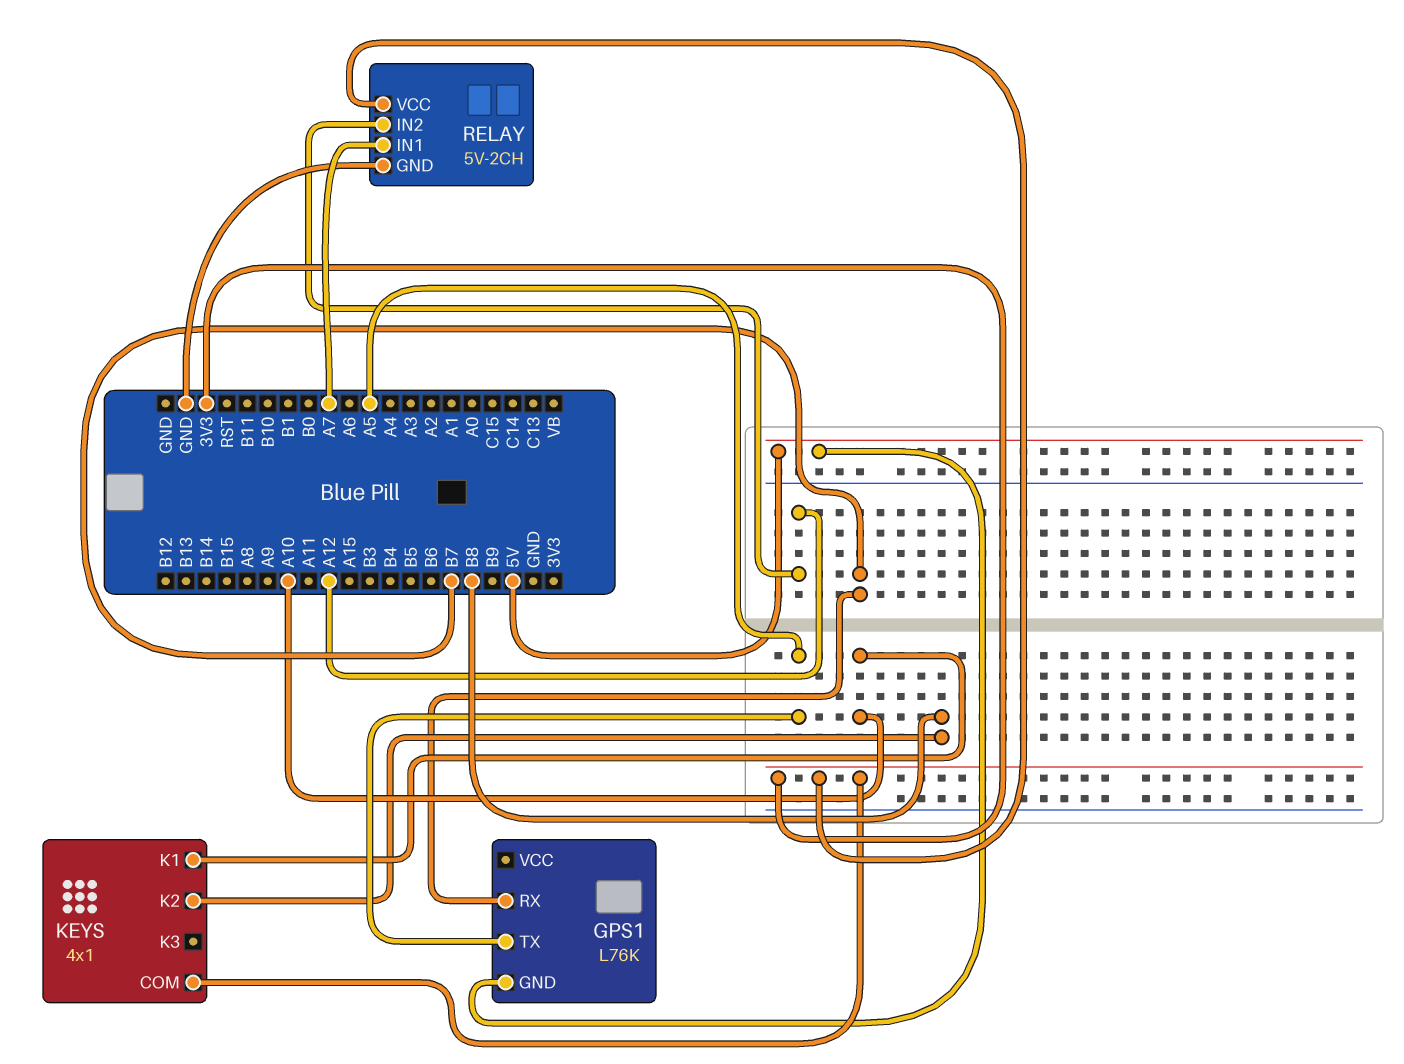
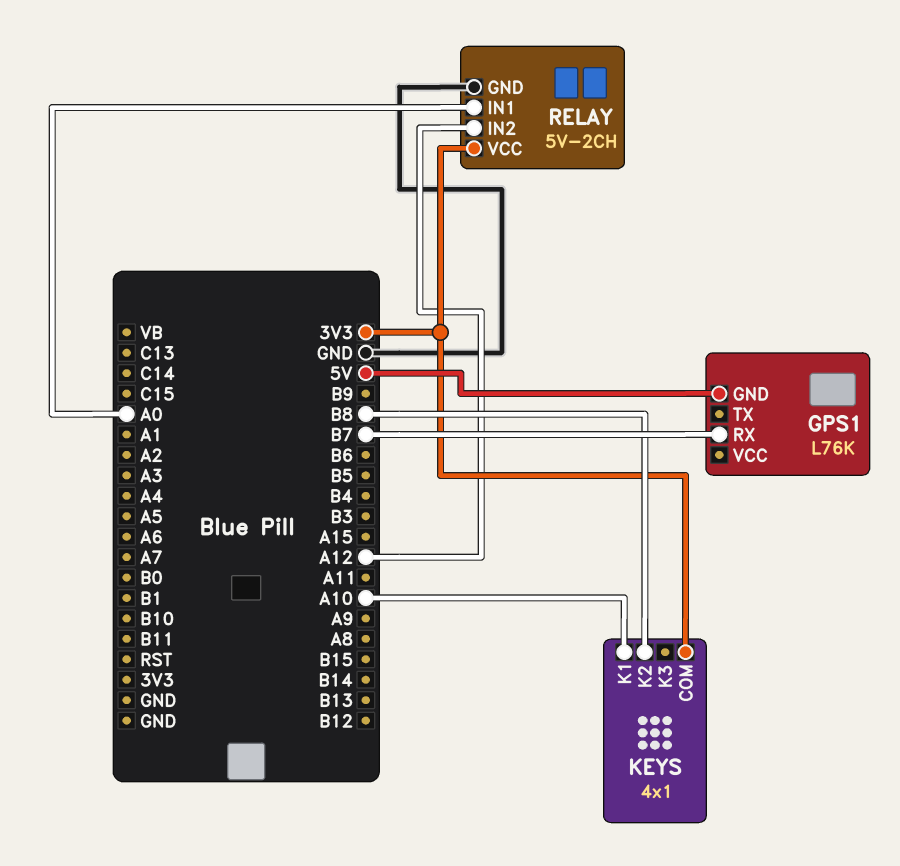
GPS1 pin TX: A5 -> none
RELAY pin IN1: A7 -> A0

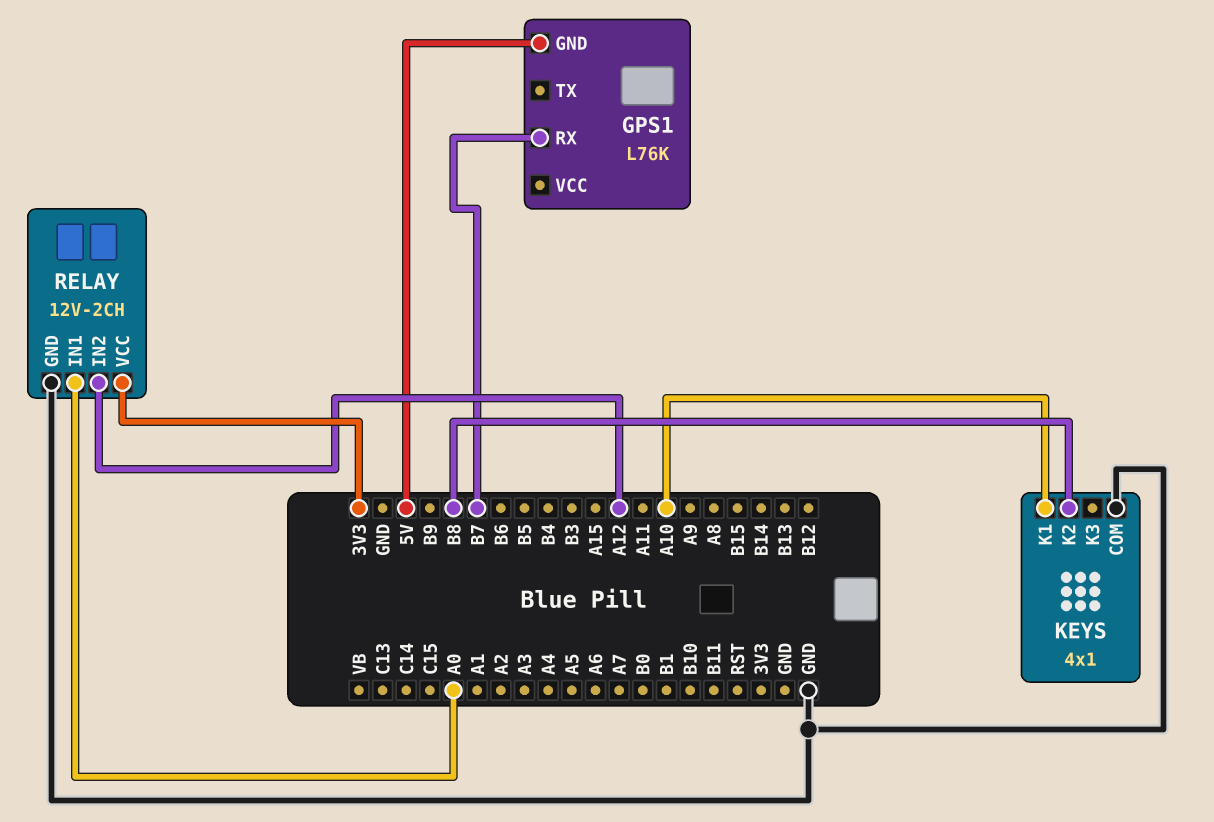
KEYS pin COM: 3V3 -> GND
RELAY: 5V-2CH -> 12V-2CH

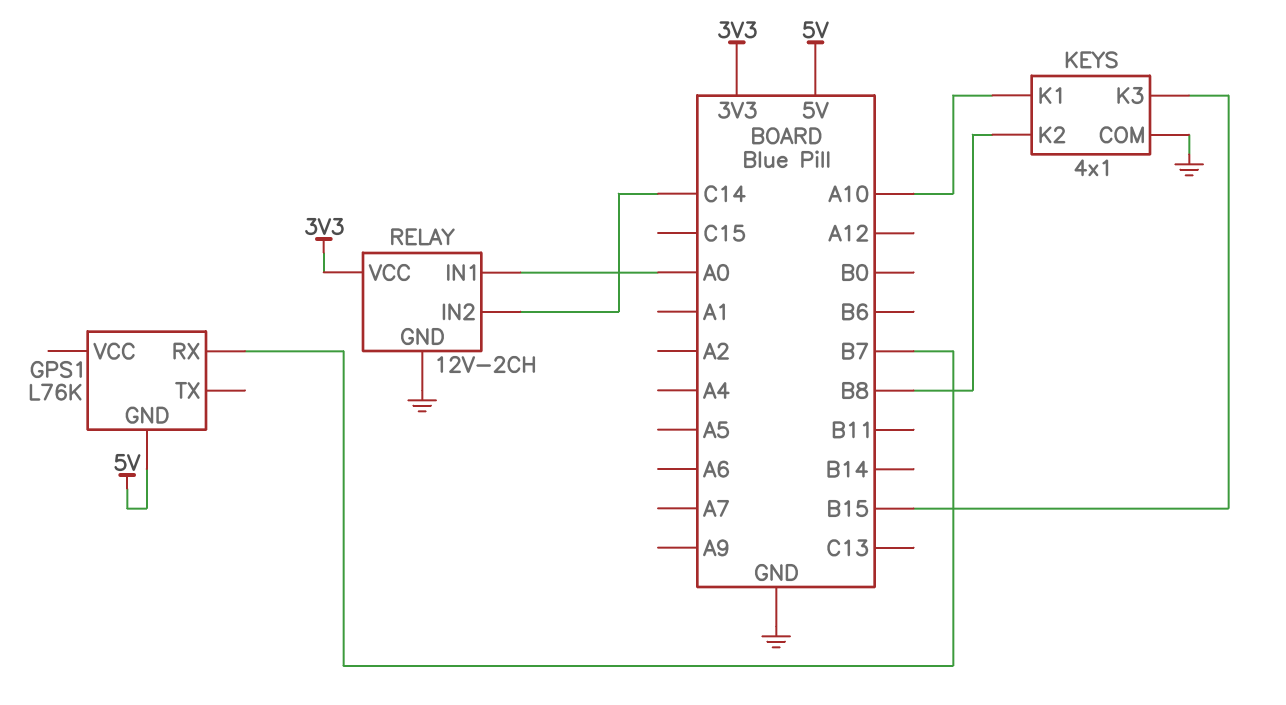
KEYS pin K3: none -> B15
RELAY pin IN2: A12 -> C14

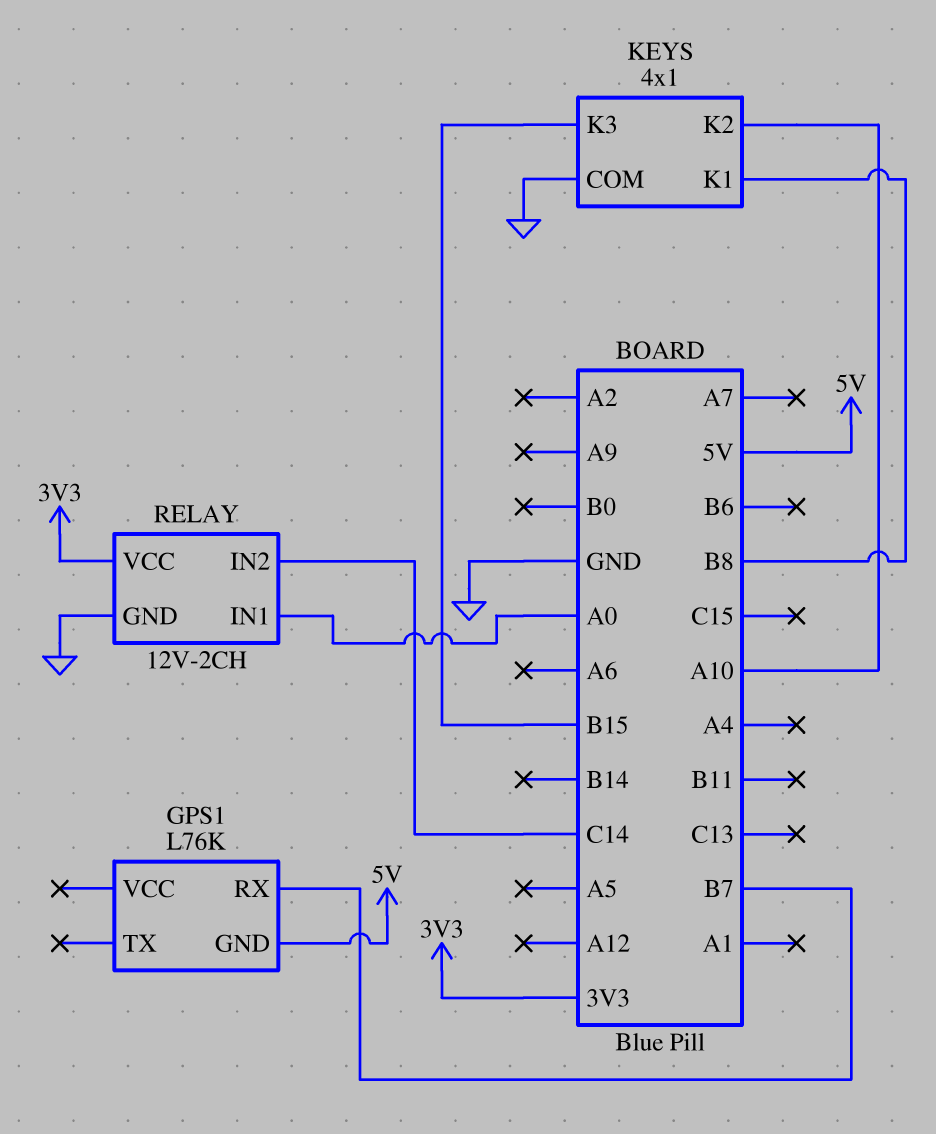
KEYS pin K1: A10 -> B8
KEYS pin K2: B8 -> A10

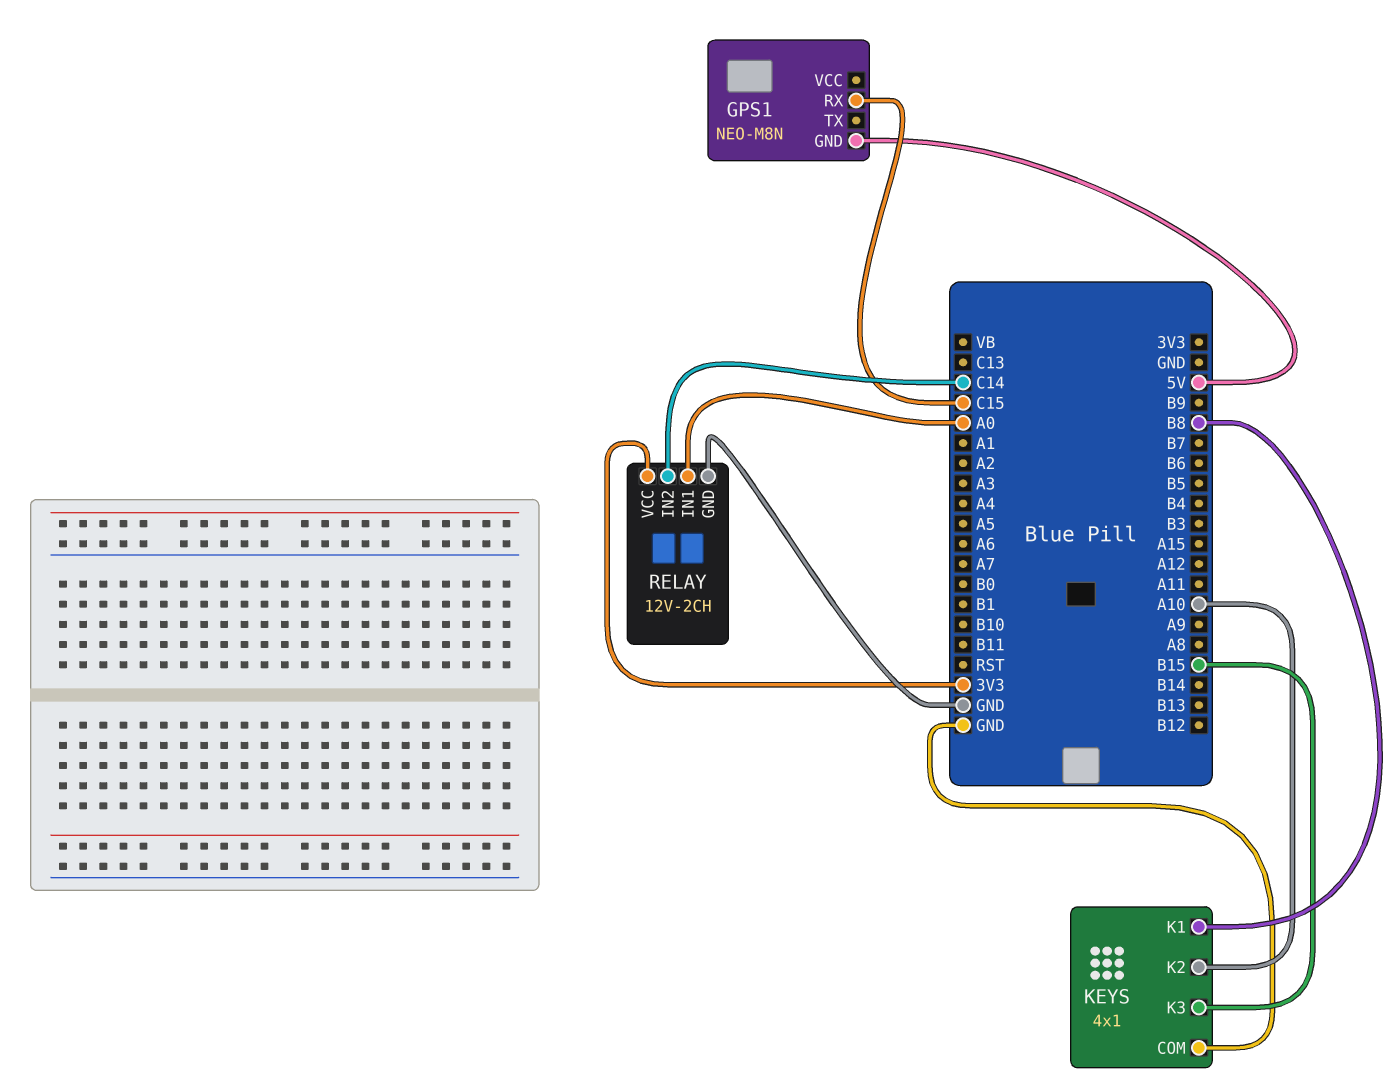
GPS1: L76K -> NEO-M8N
GPS1 pin RX: B7 -> C15

